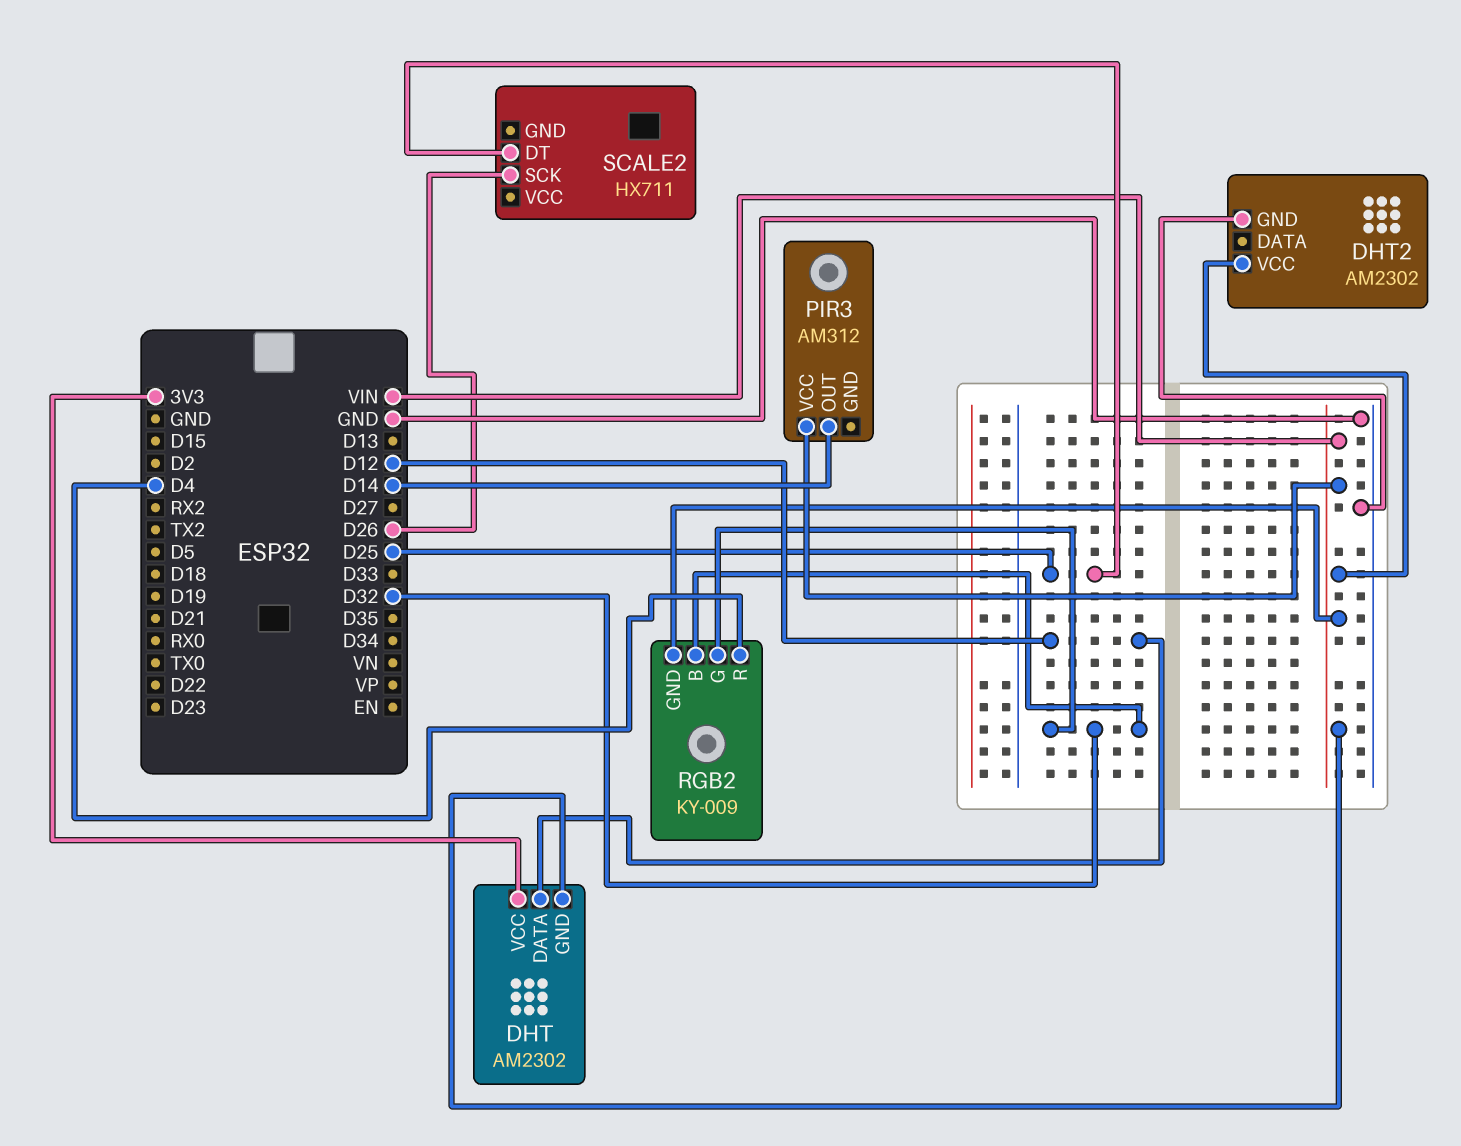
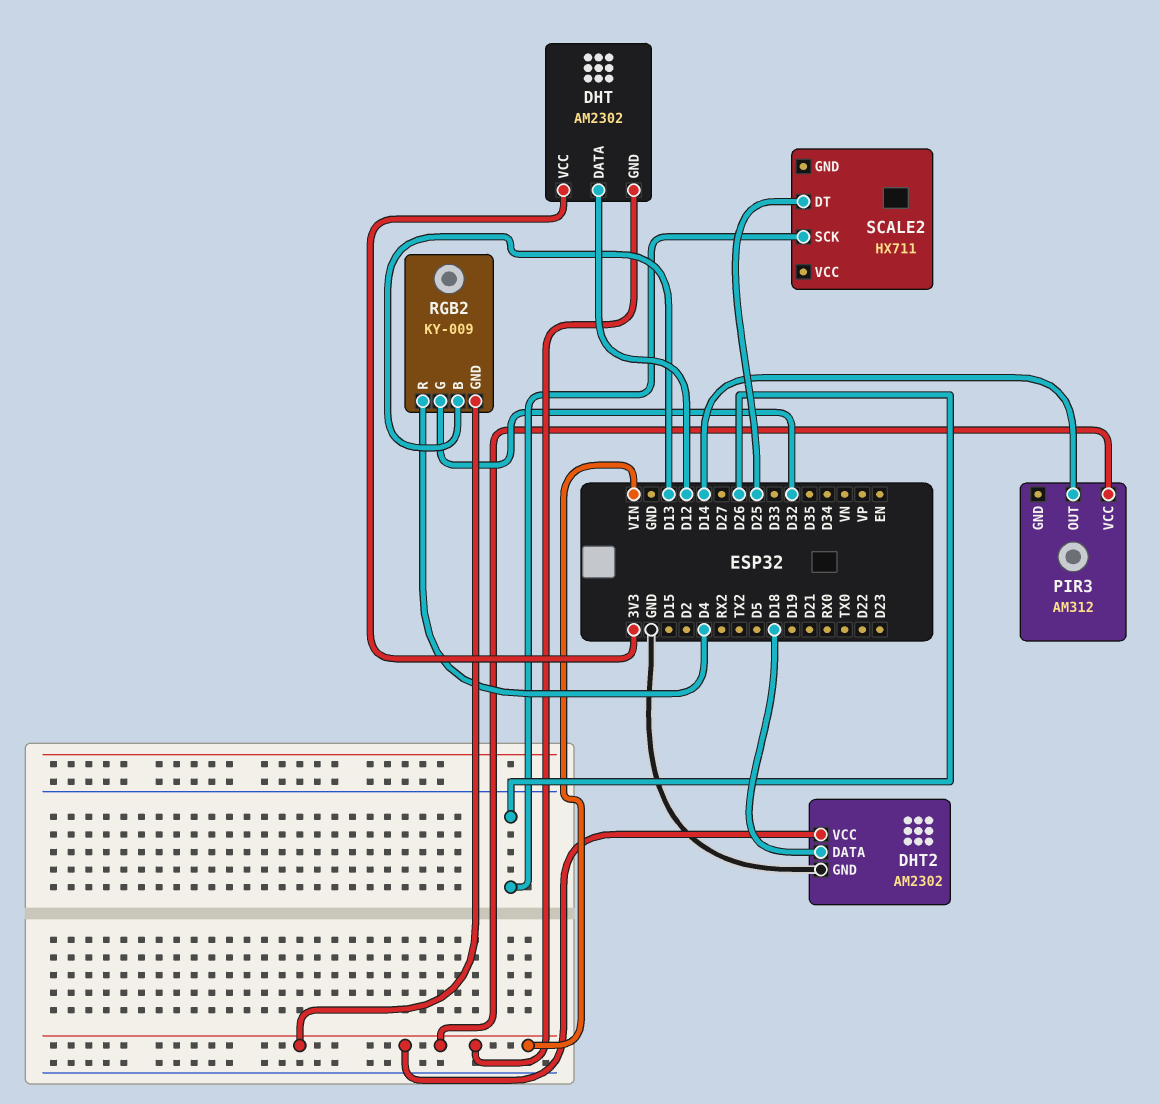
DHT2 pin DATA: none -> D18
RGB2 pin B: D32 -> D13

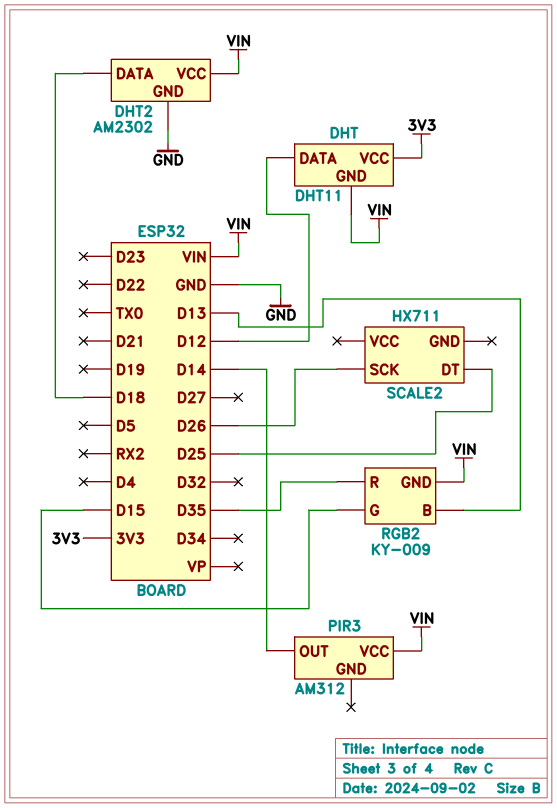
DHT: AM2302 -> DHT11
RGB2 pin G: D32 -> D15
RGB2 pin R: D4 -> D35

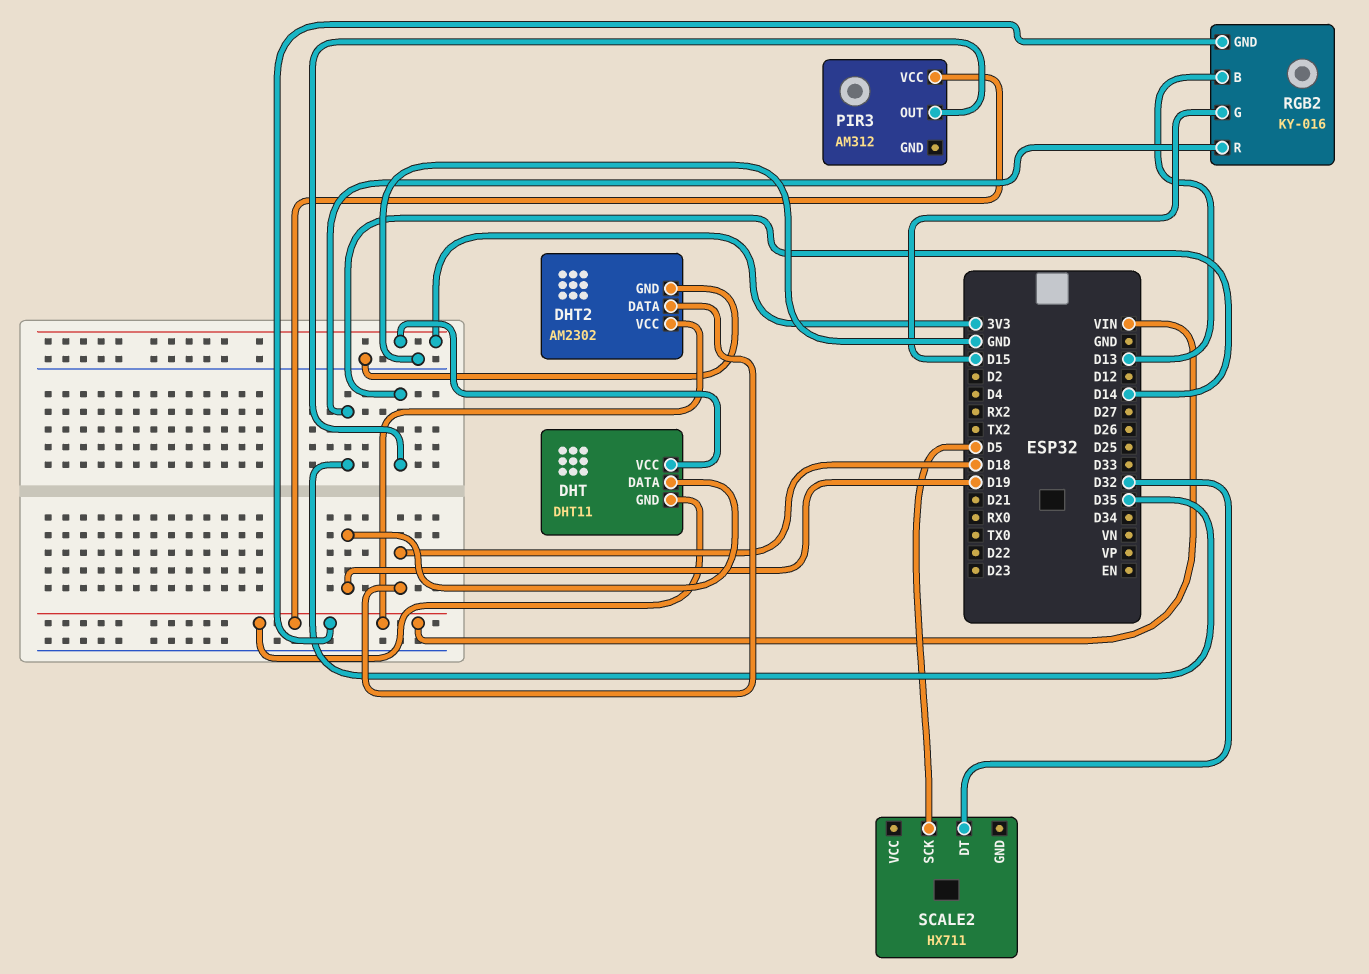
DHT pin DATA: D12 -> D19
RGB2: KY-009 -> KY-016
SCALE2 pin DT: D25 -> D32
SCALE2 pin SCK: D26 -> D5

